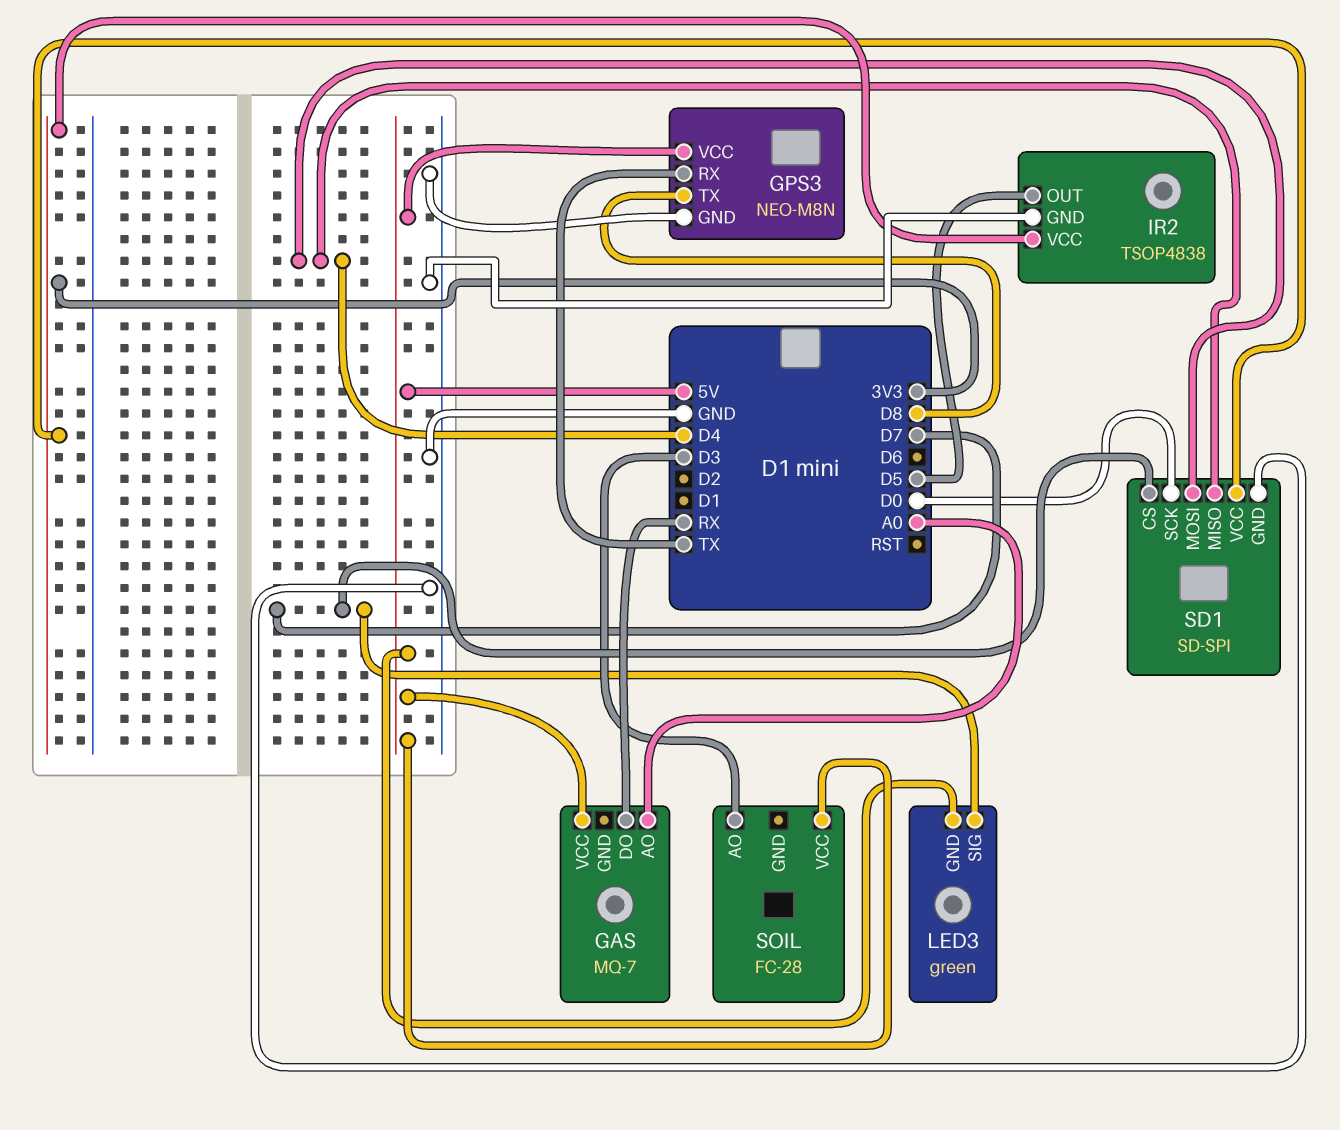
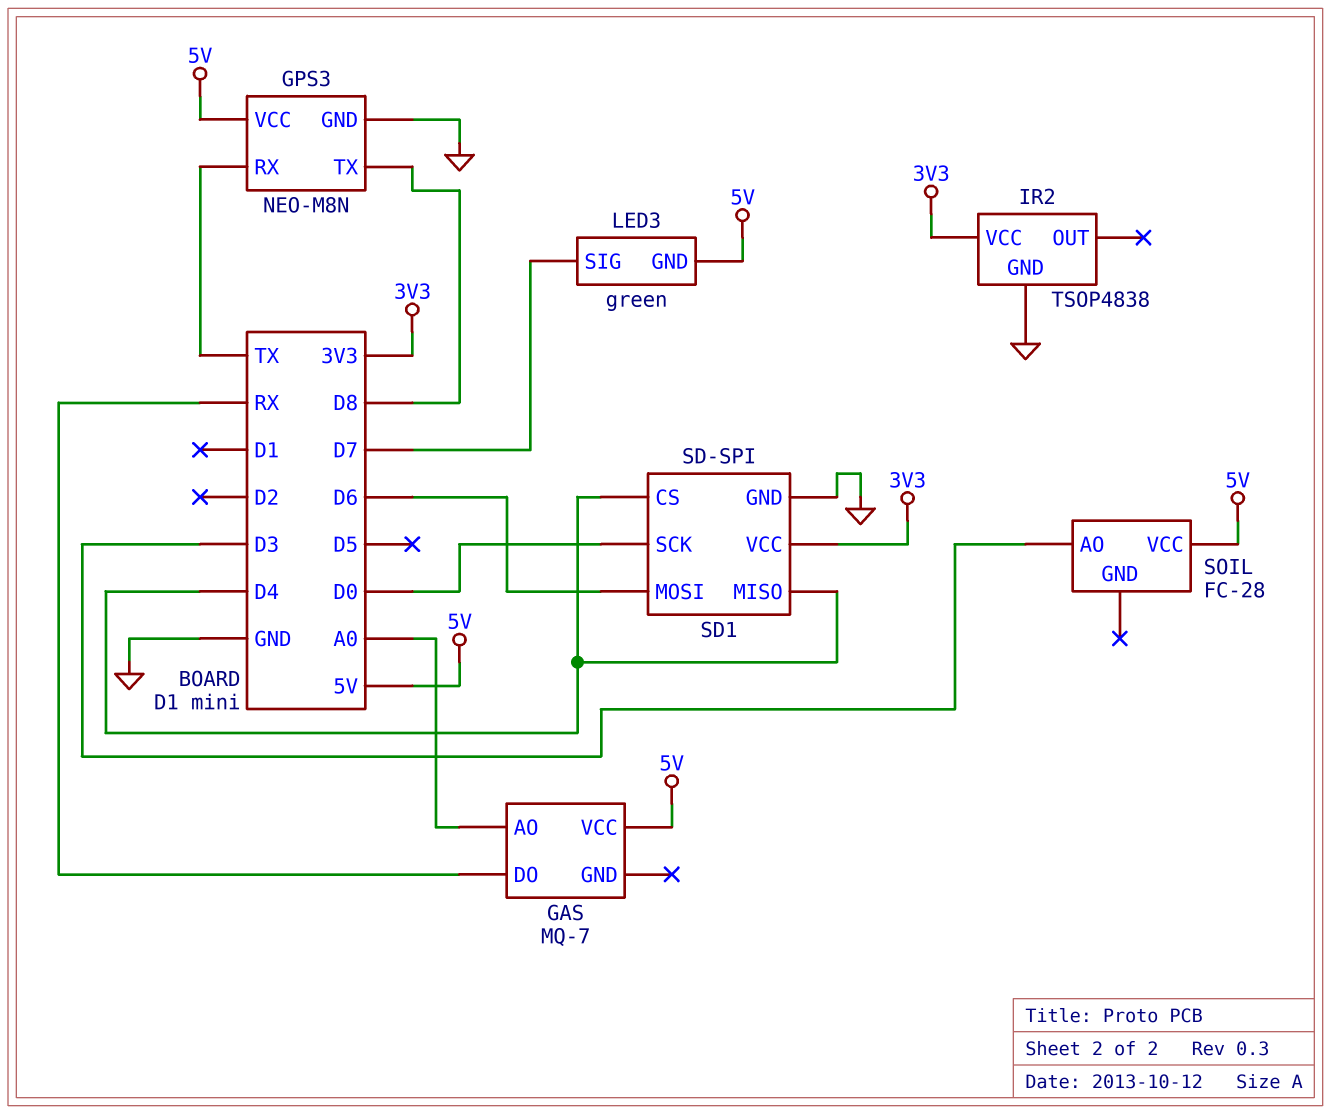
IR2 pin OUT: D5 -> none
SD1 pin CS: D7 -> D4
SD1 pin MOSI: D4 -> D6

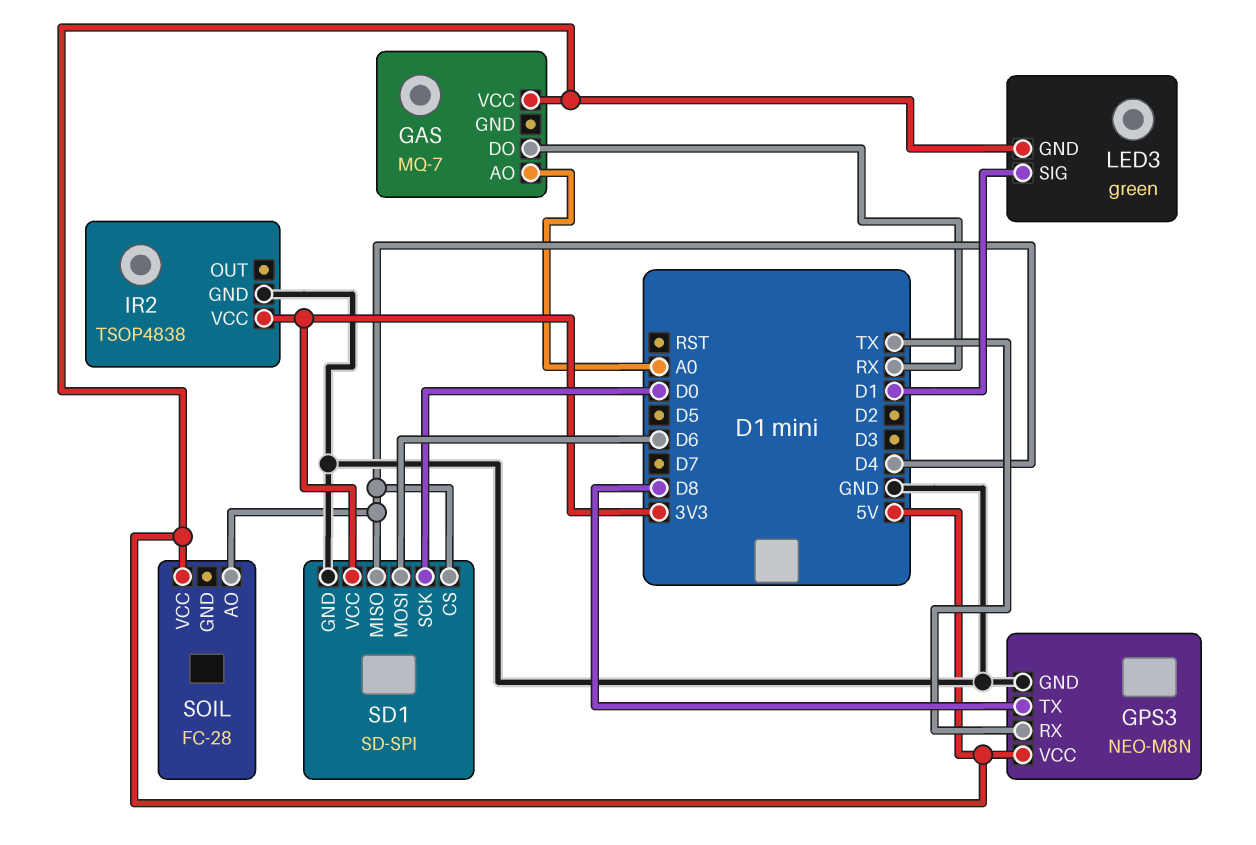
LED3 pin SIG: D7 -> D1
SOIL pin AO: D3 -> D4

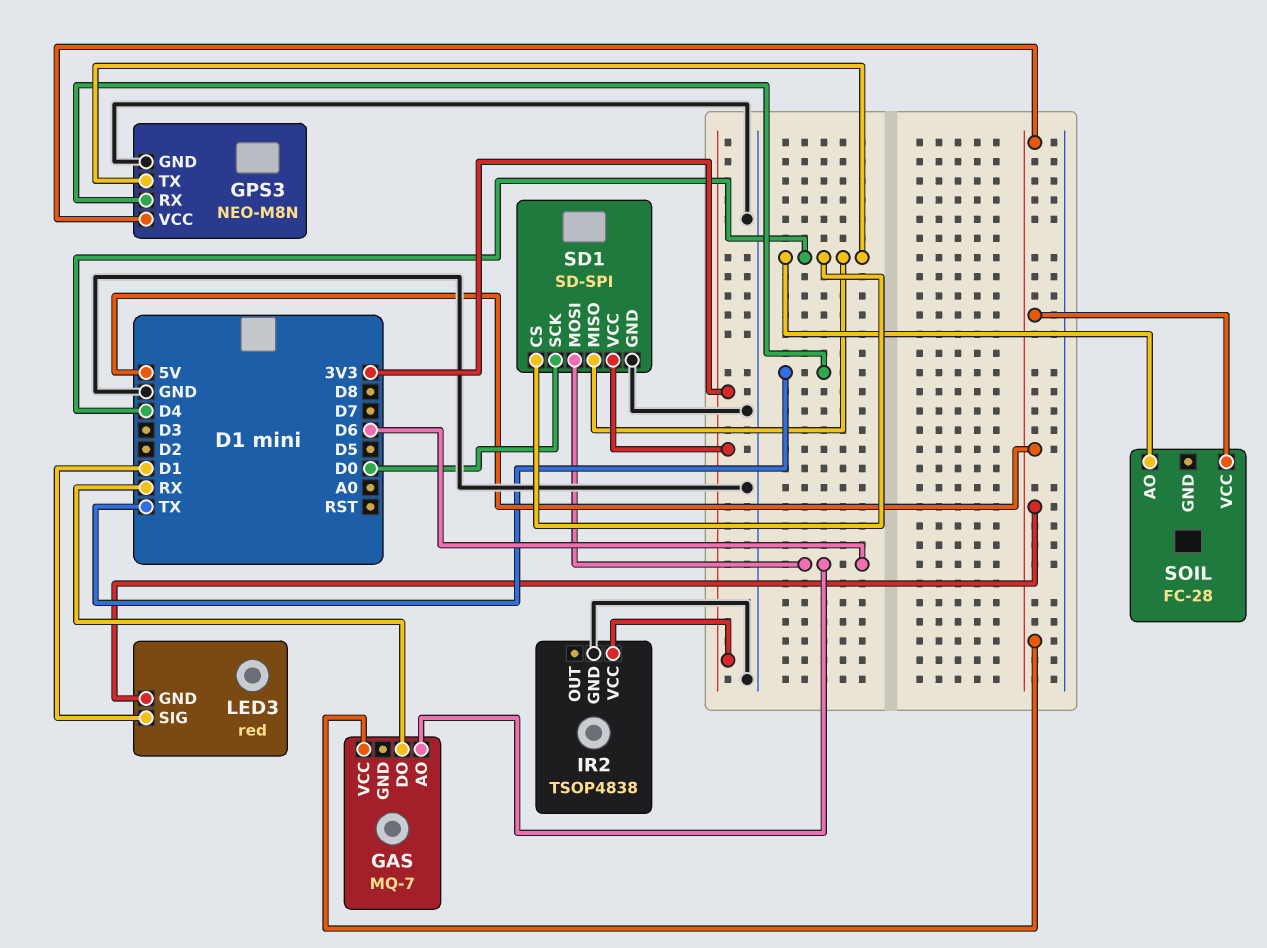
GAS pin AO: A0 -> D6
GPS3 pin TX: D8 -> D4
LED3: green -> red

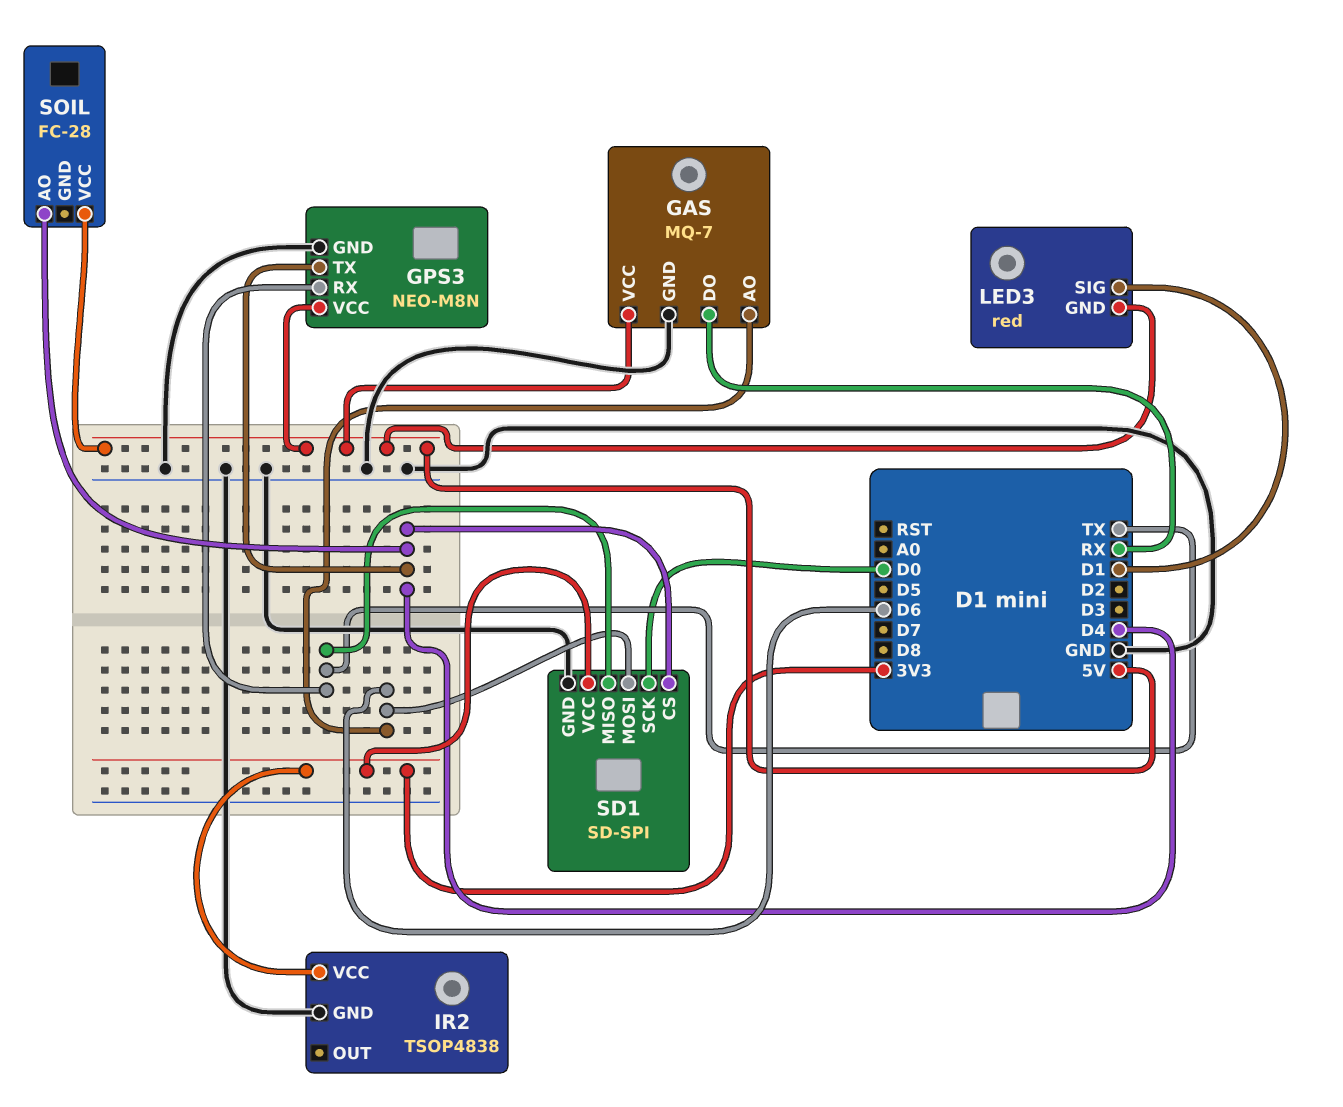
GAS pin GND: none -> GND
SD1 pin MISO: D4 -> TX

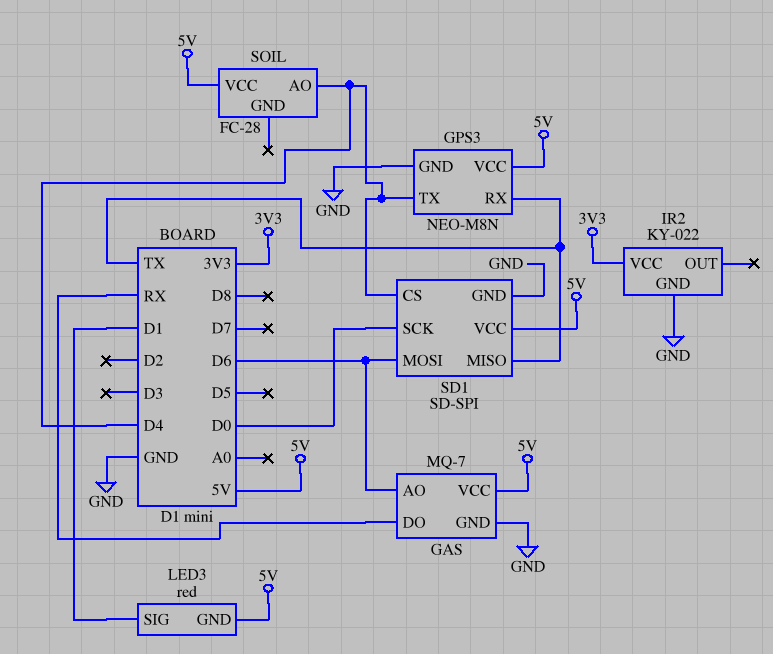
IR2: TSOP4838 -> KY-022
SD1 pin VCC: 3V3 -> 5V

